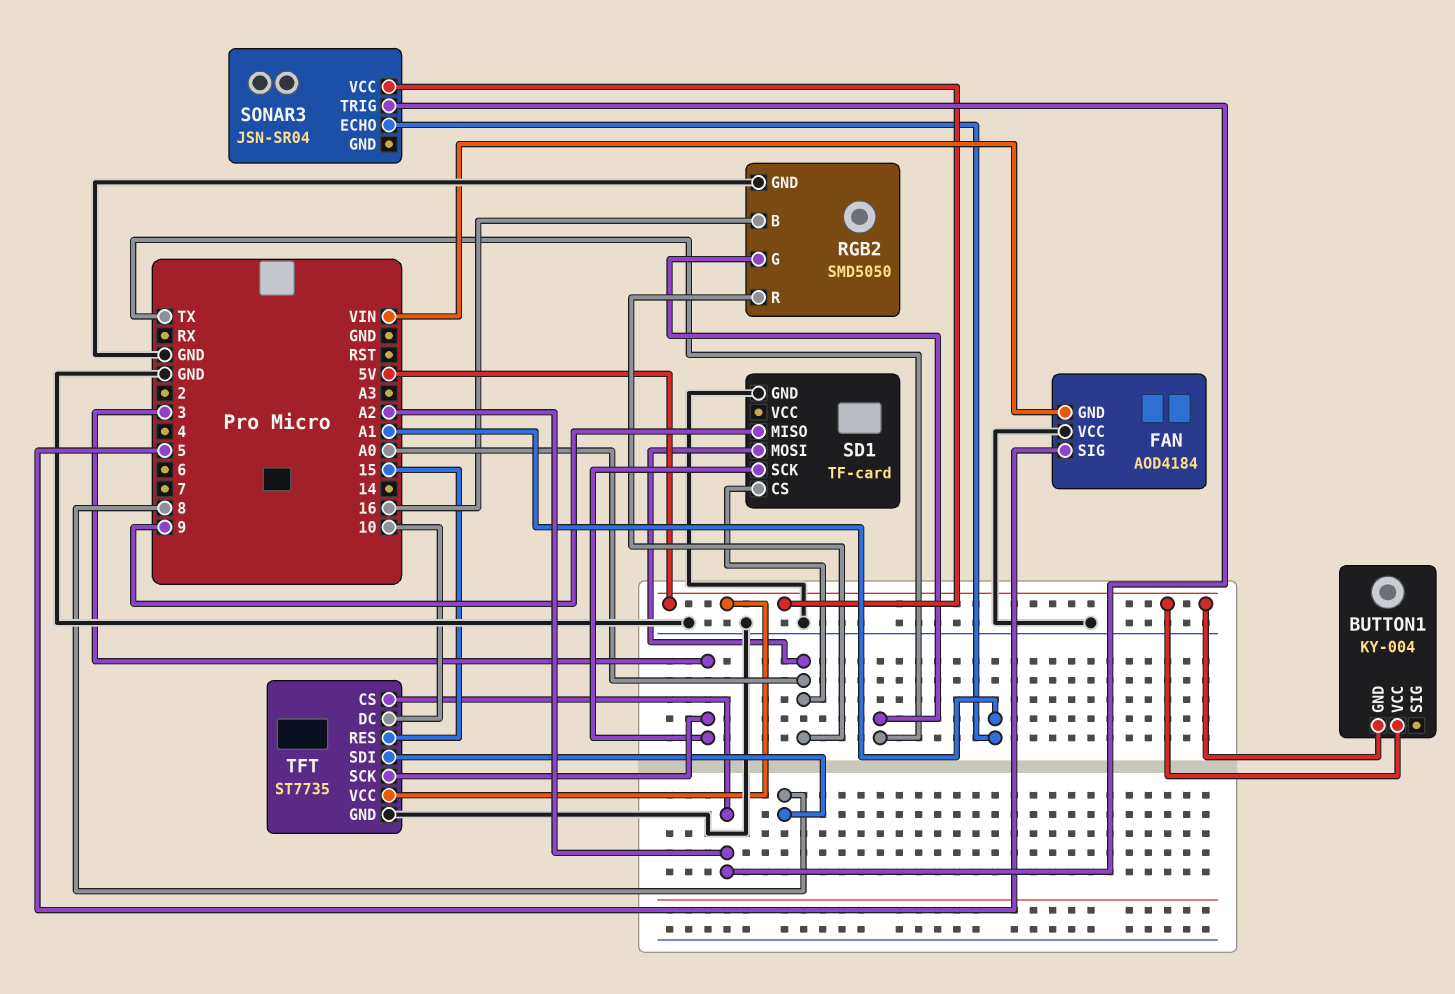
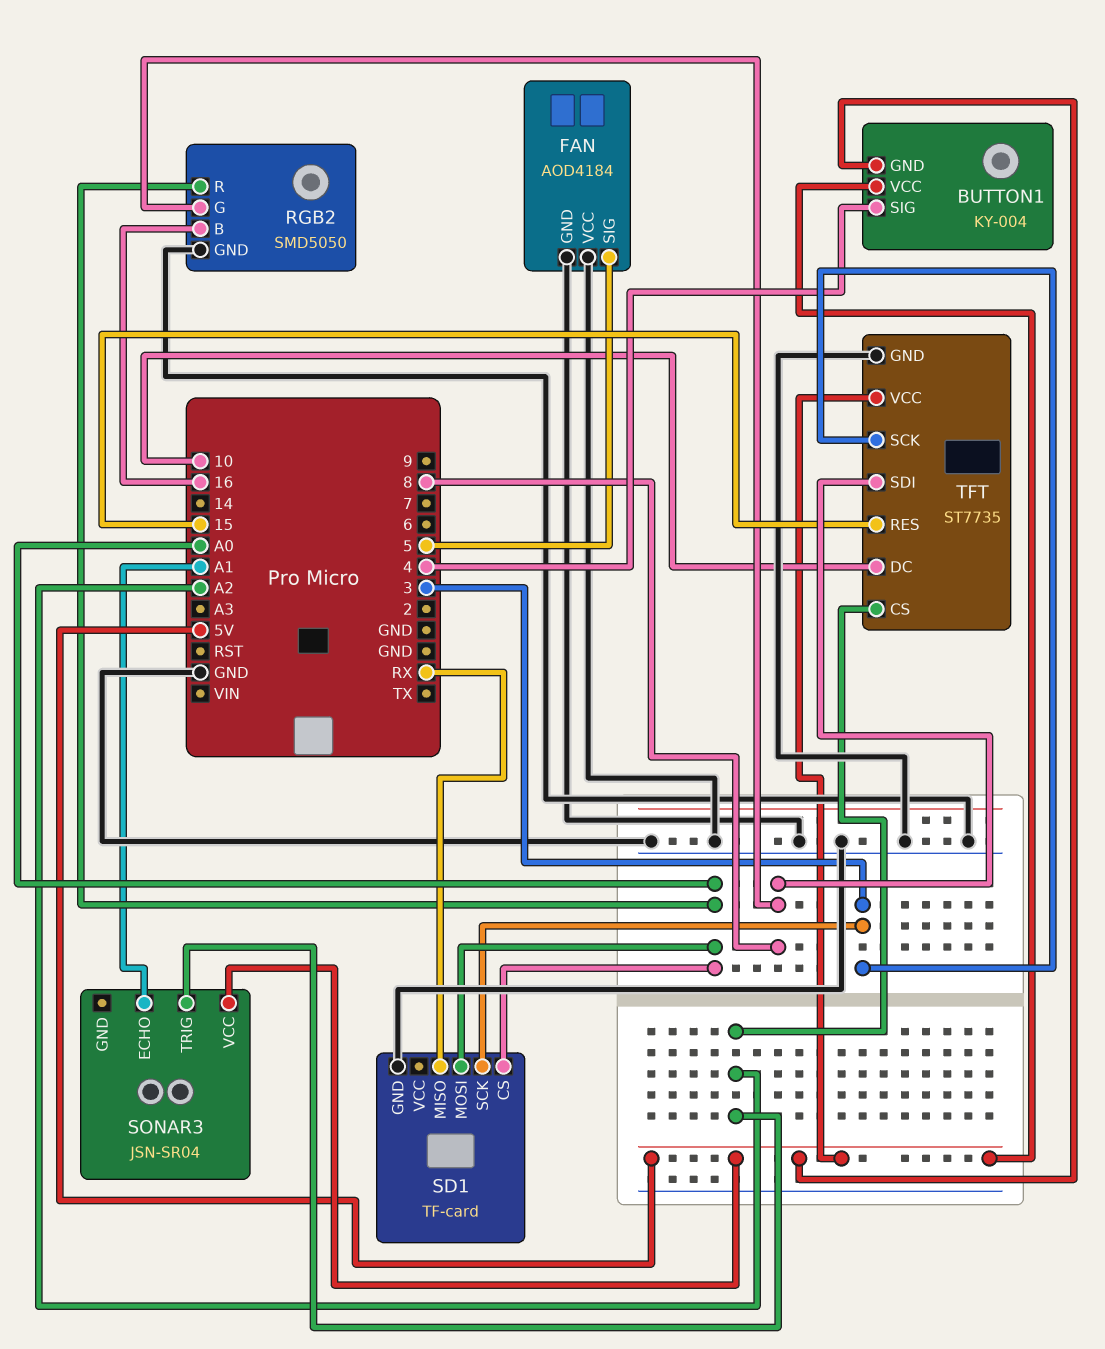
BUTTON1 pin SIG: none -> 4
FAN pin GND: VIN -> GND
RGB2 pin G: TX -> 8
SD1 pin MISO: 9 -> RX

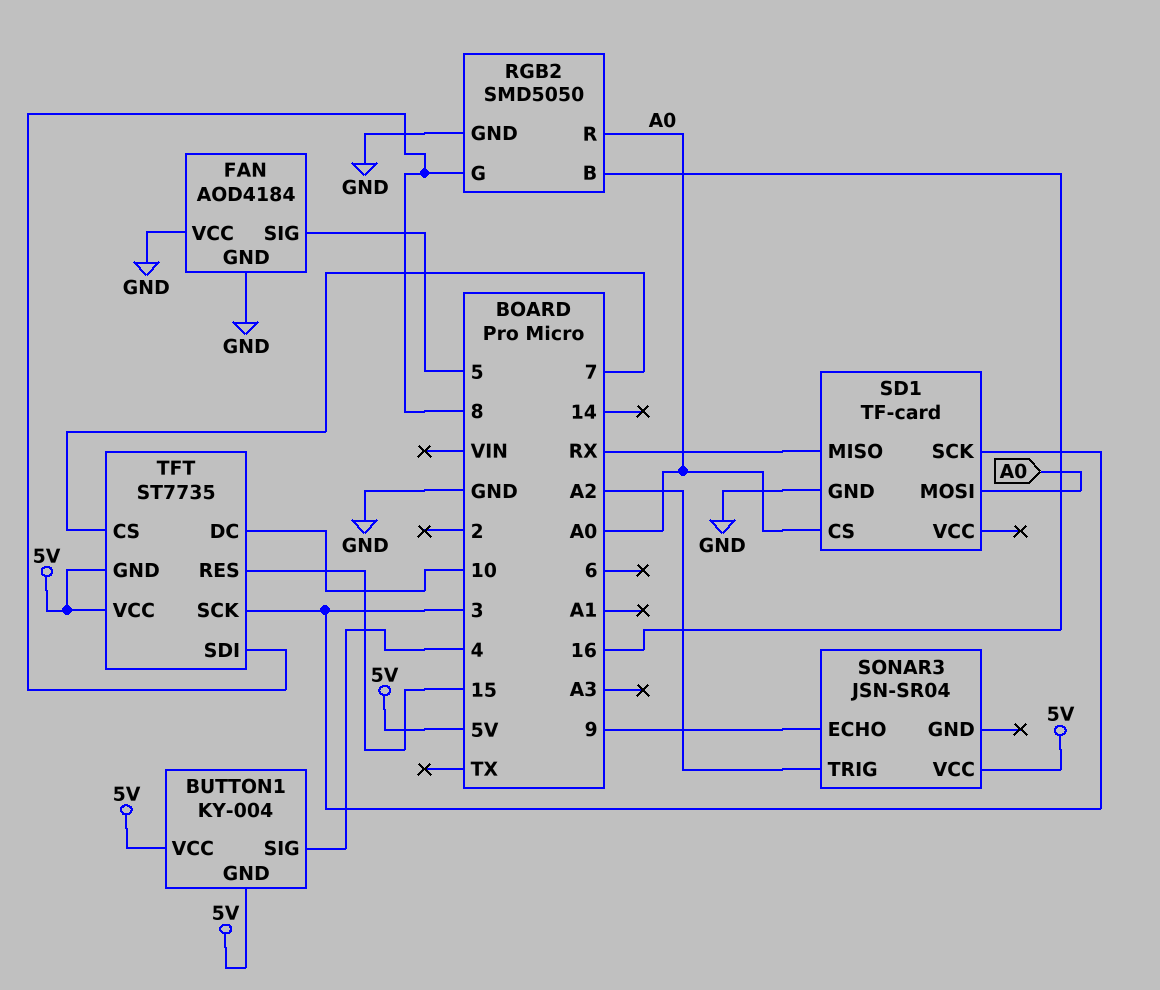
SONAR3 pin ECHO: A1 -> 9
TFT pin CS: A2 -> 7
TFT pin GND: GND -> 5V

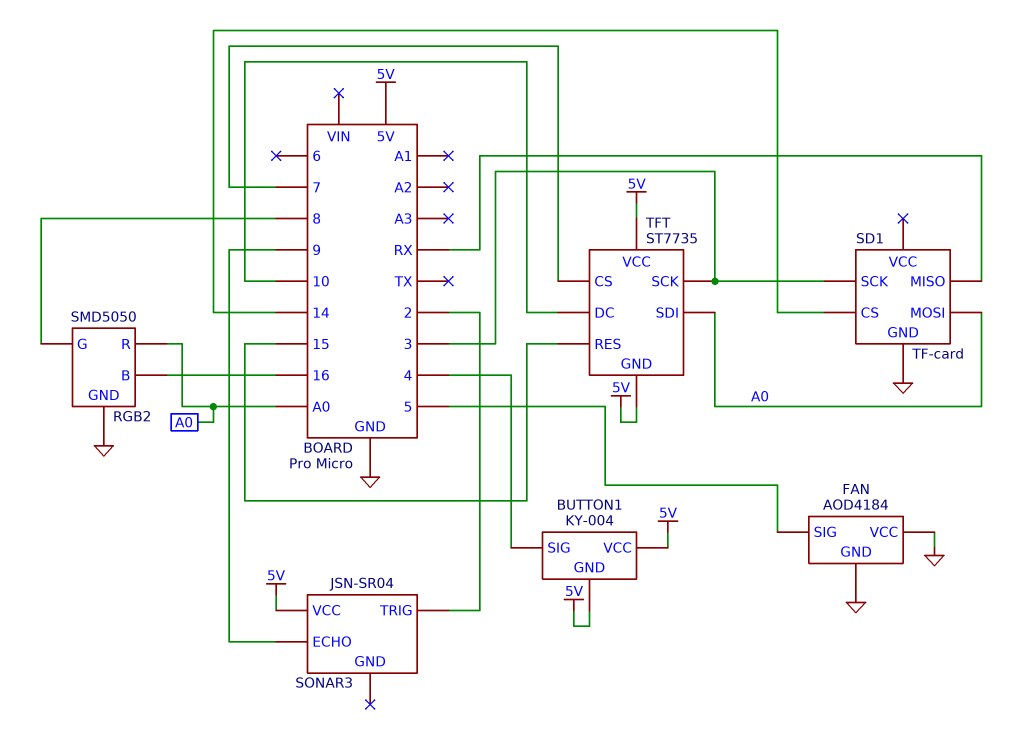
SD1 pin CS: A0 -> 14
SONAR3 pin TRIG: A2 -> 2
TFT pin SDI: 8 -> A0

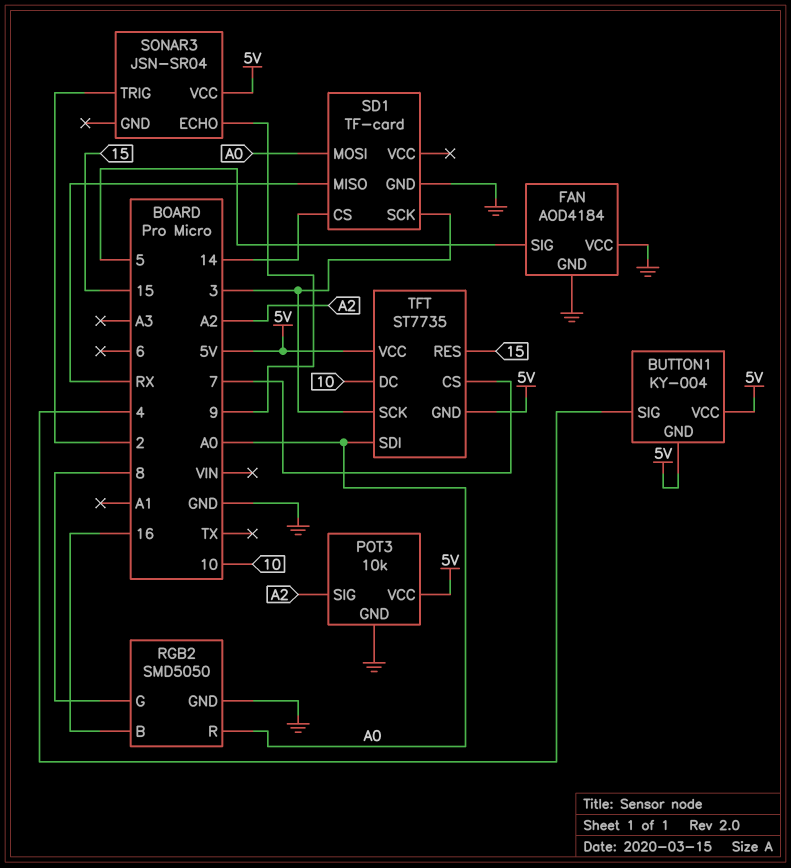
POT3: none -> 10k
POT3 pin GND: none -> GND
POT3 pin SIG: none -> A2
POT3 pin VCC: none -> 5V

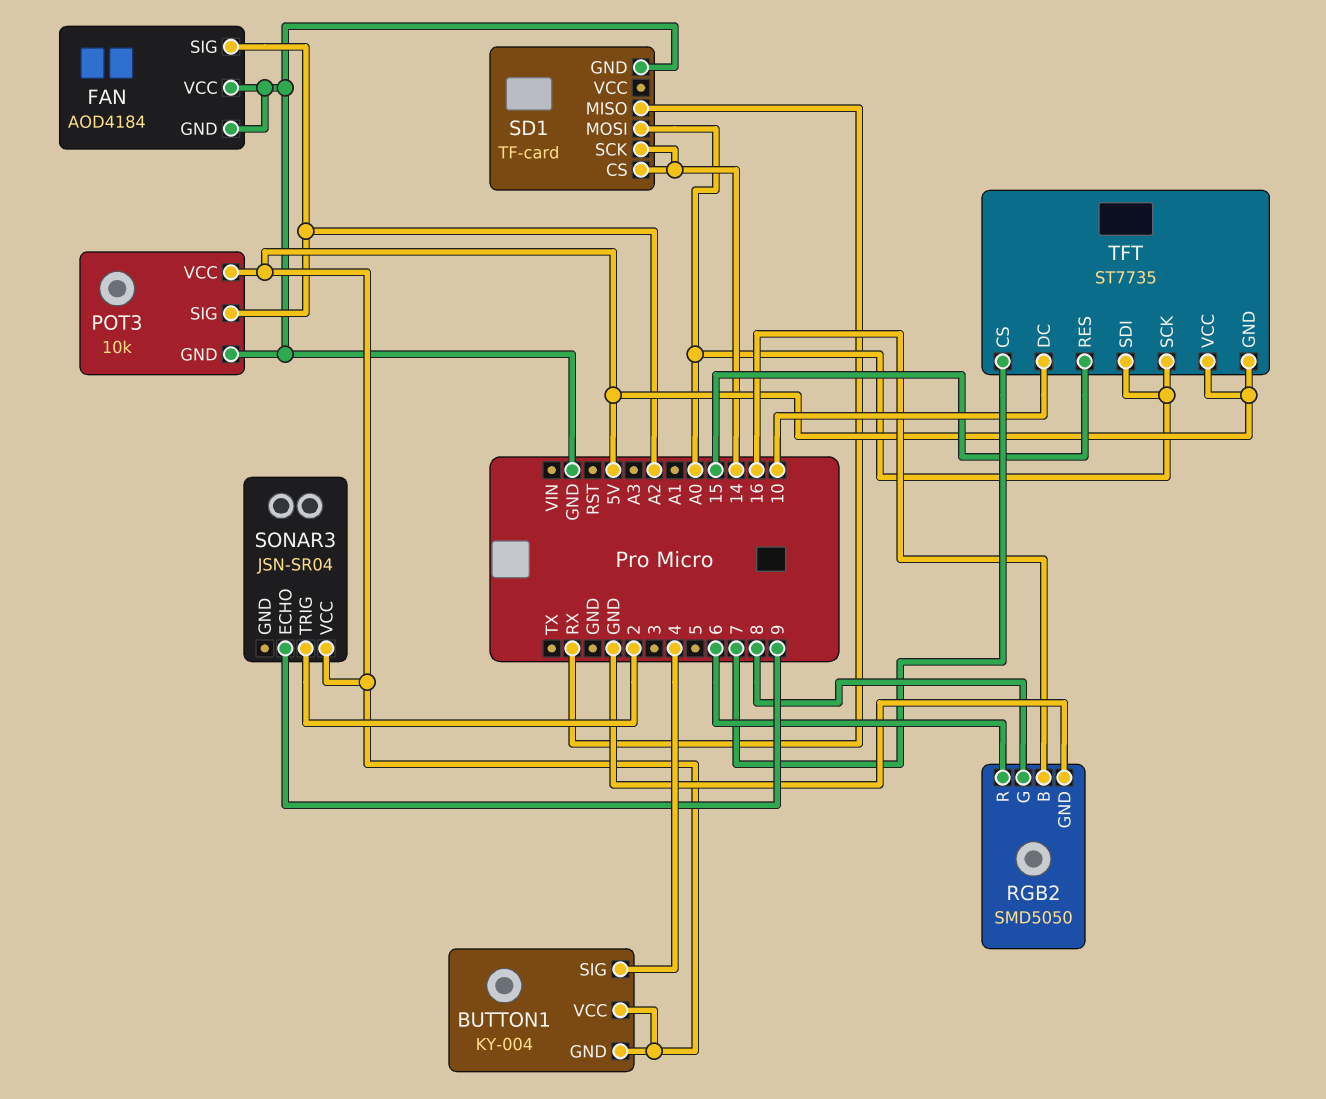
FAN pin SIG: 5 -> A2
RGB2 pin R: A0 -> 6
SD1 pin SCK: 3 -> 14
TFT pin SCK: 3 -> A0

